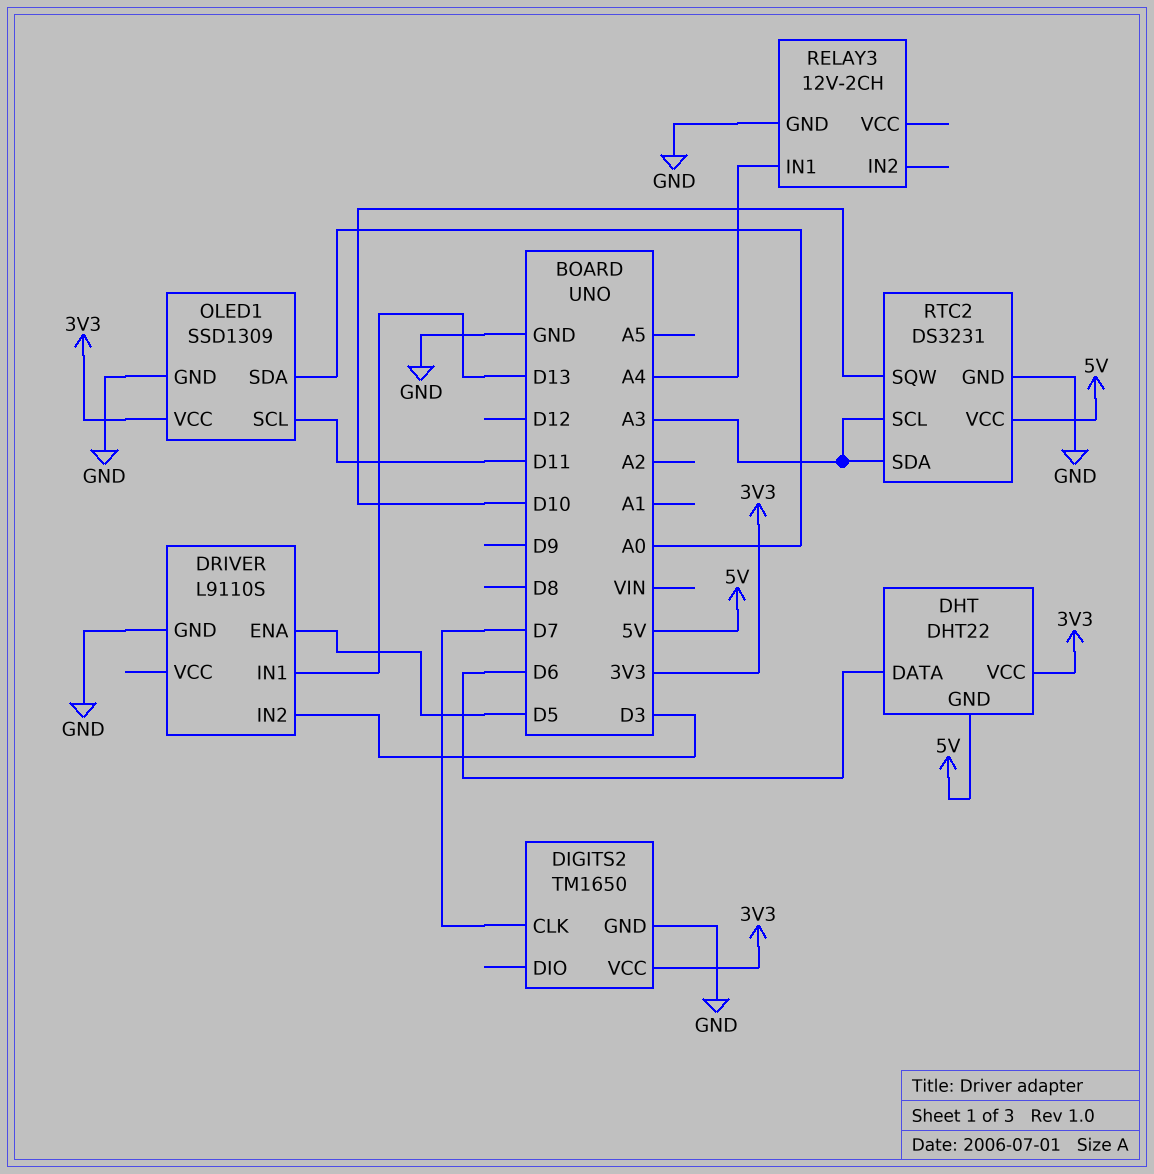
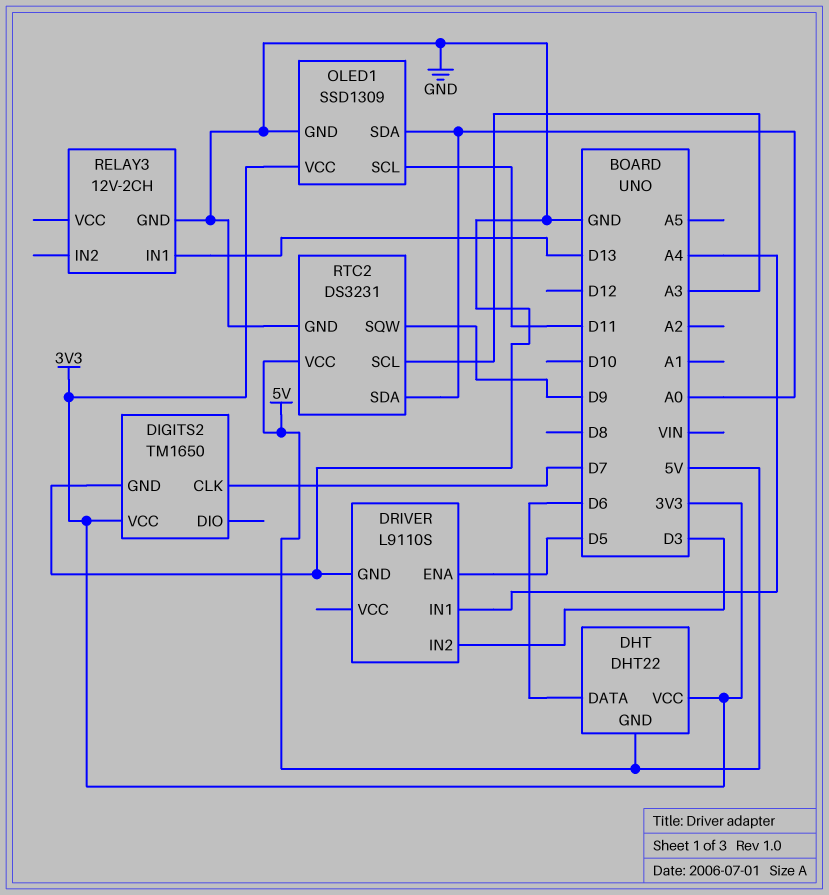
DRIVER pin IN1: D13 -> A4
RELAY3 pin IN1: A4 -> D13
RTC2 pin SDA: A3 -> A0
RTC2 pin SQW: D10 -> D9

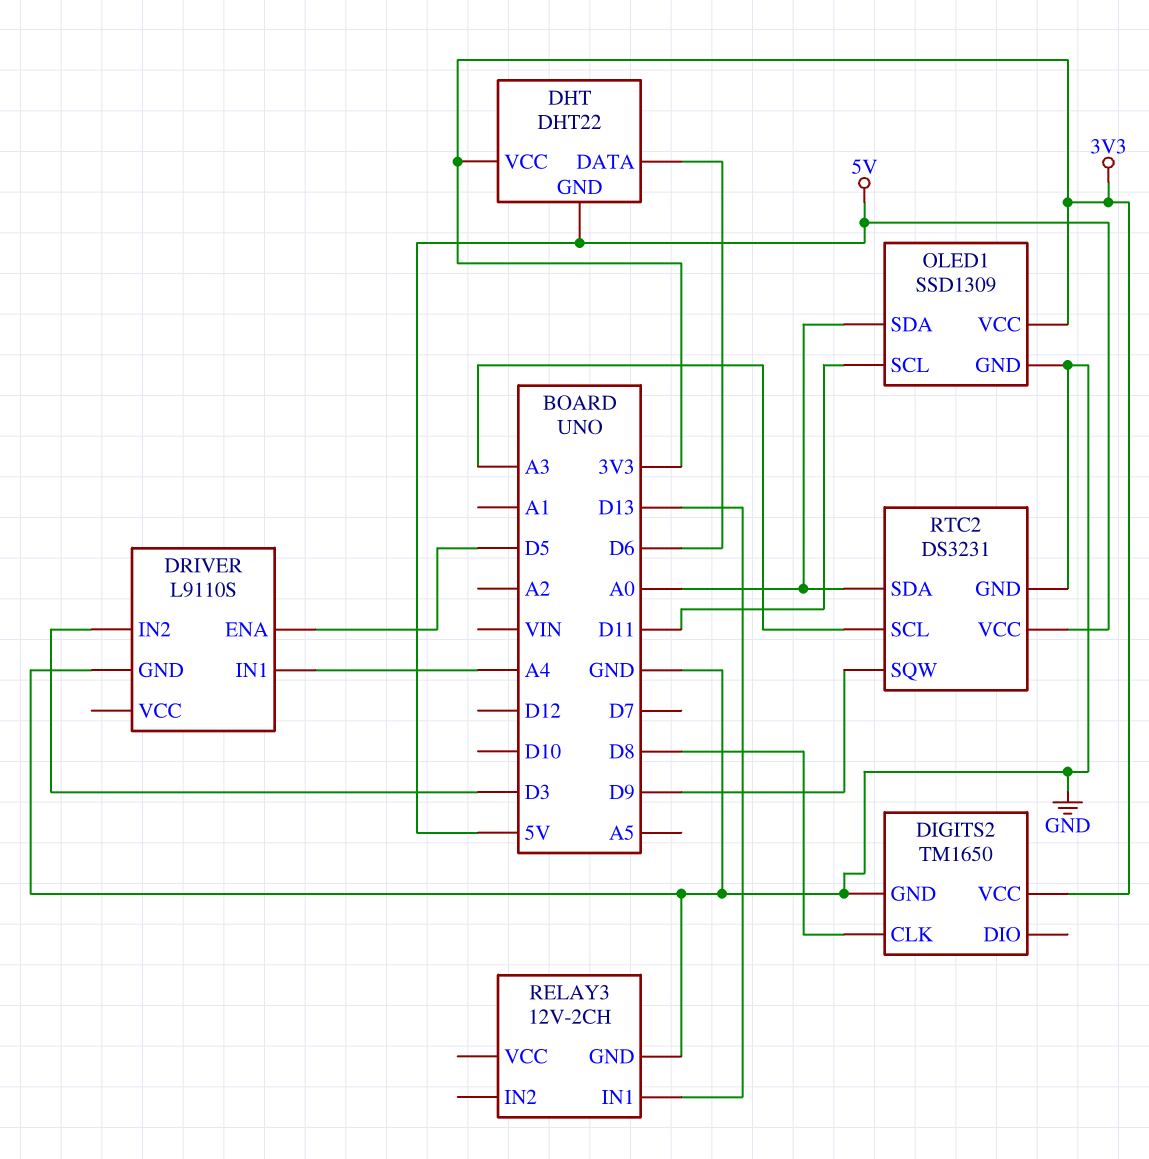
DIGITS2 pin CLK: D7 -> D8

